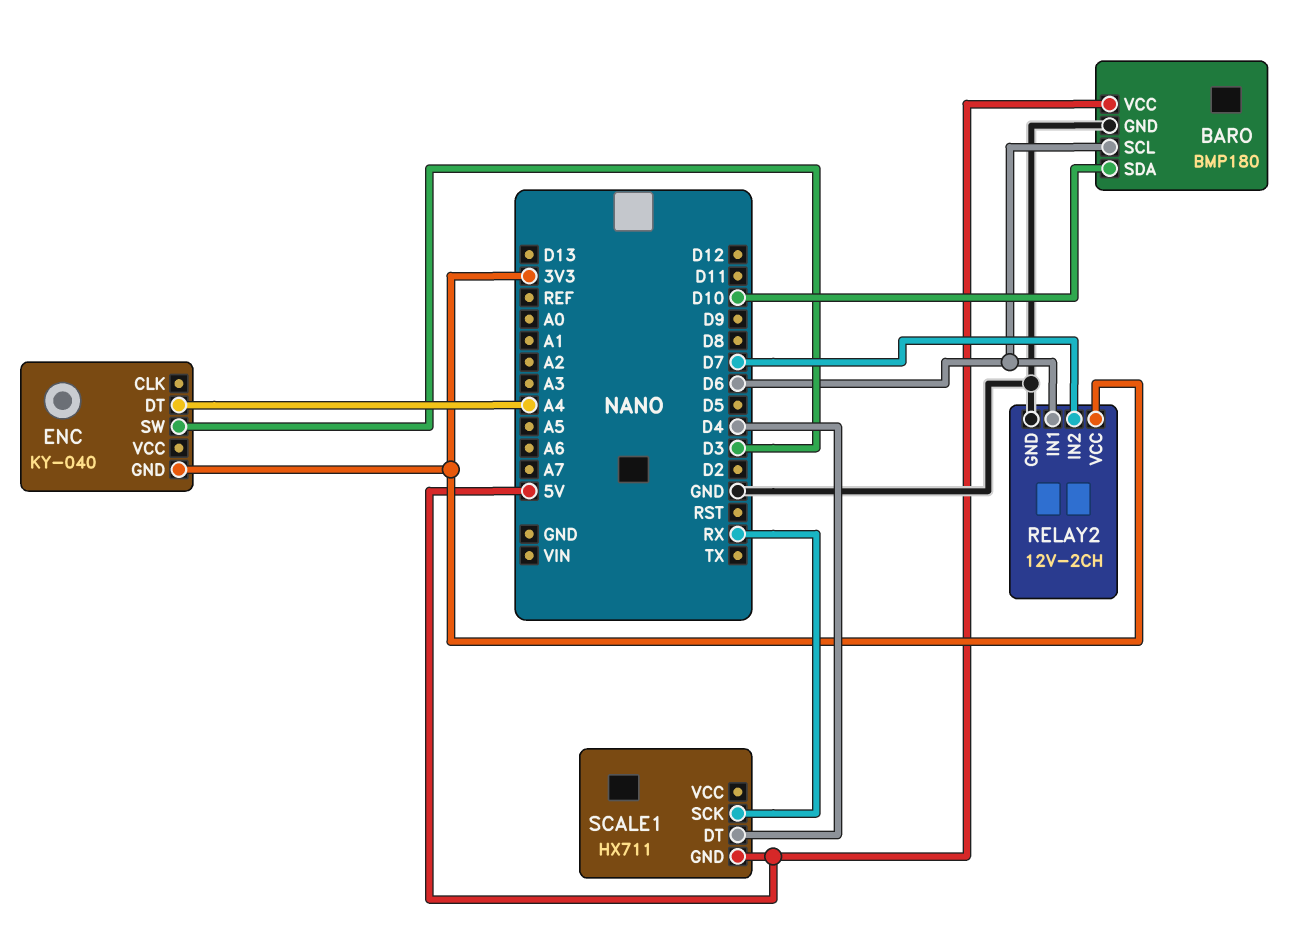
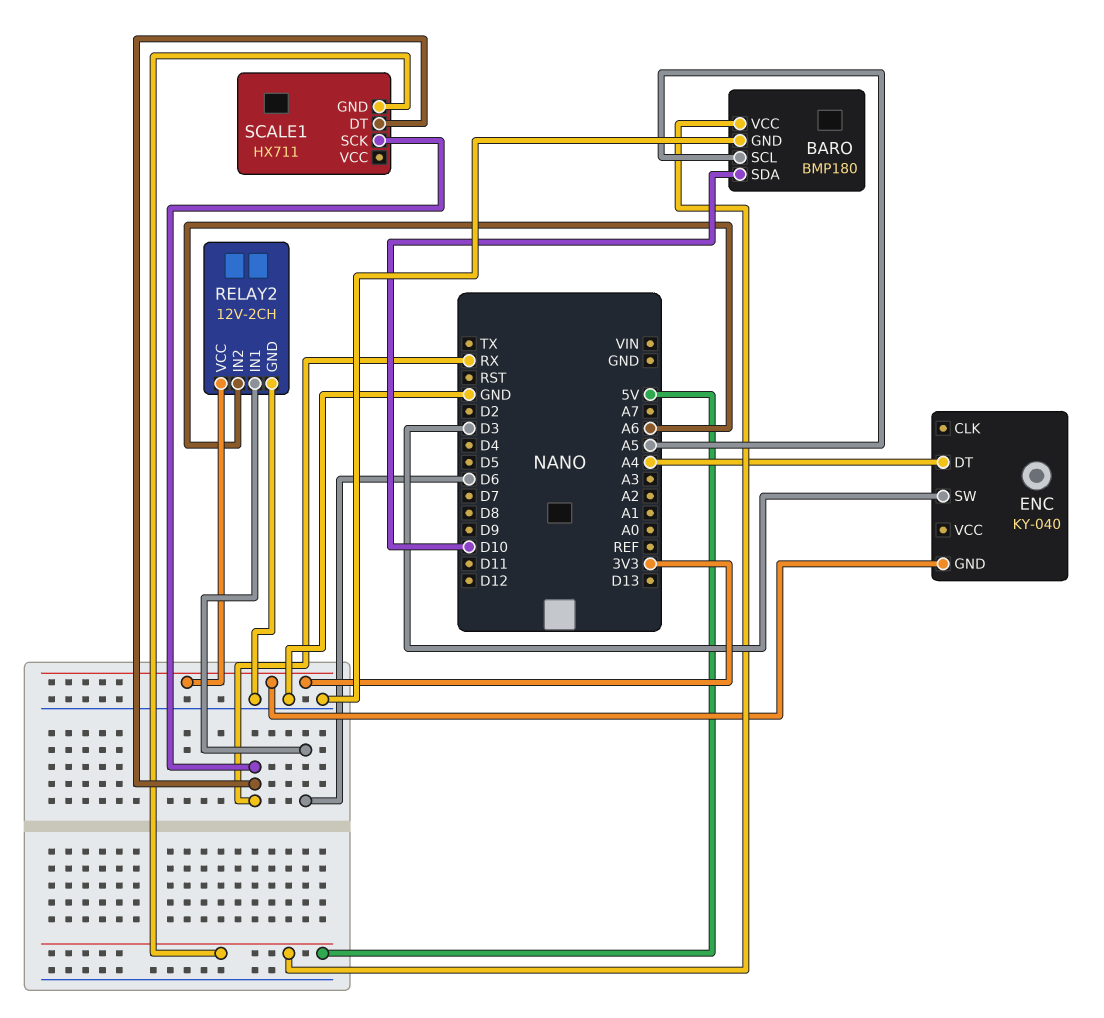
BARO pin SCL: D6 -> A5
RELAY2 pin IN2: D7 -> A6
SCALE1 pin DT: D4 -> RX

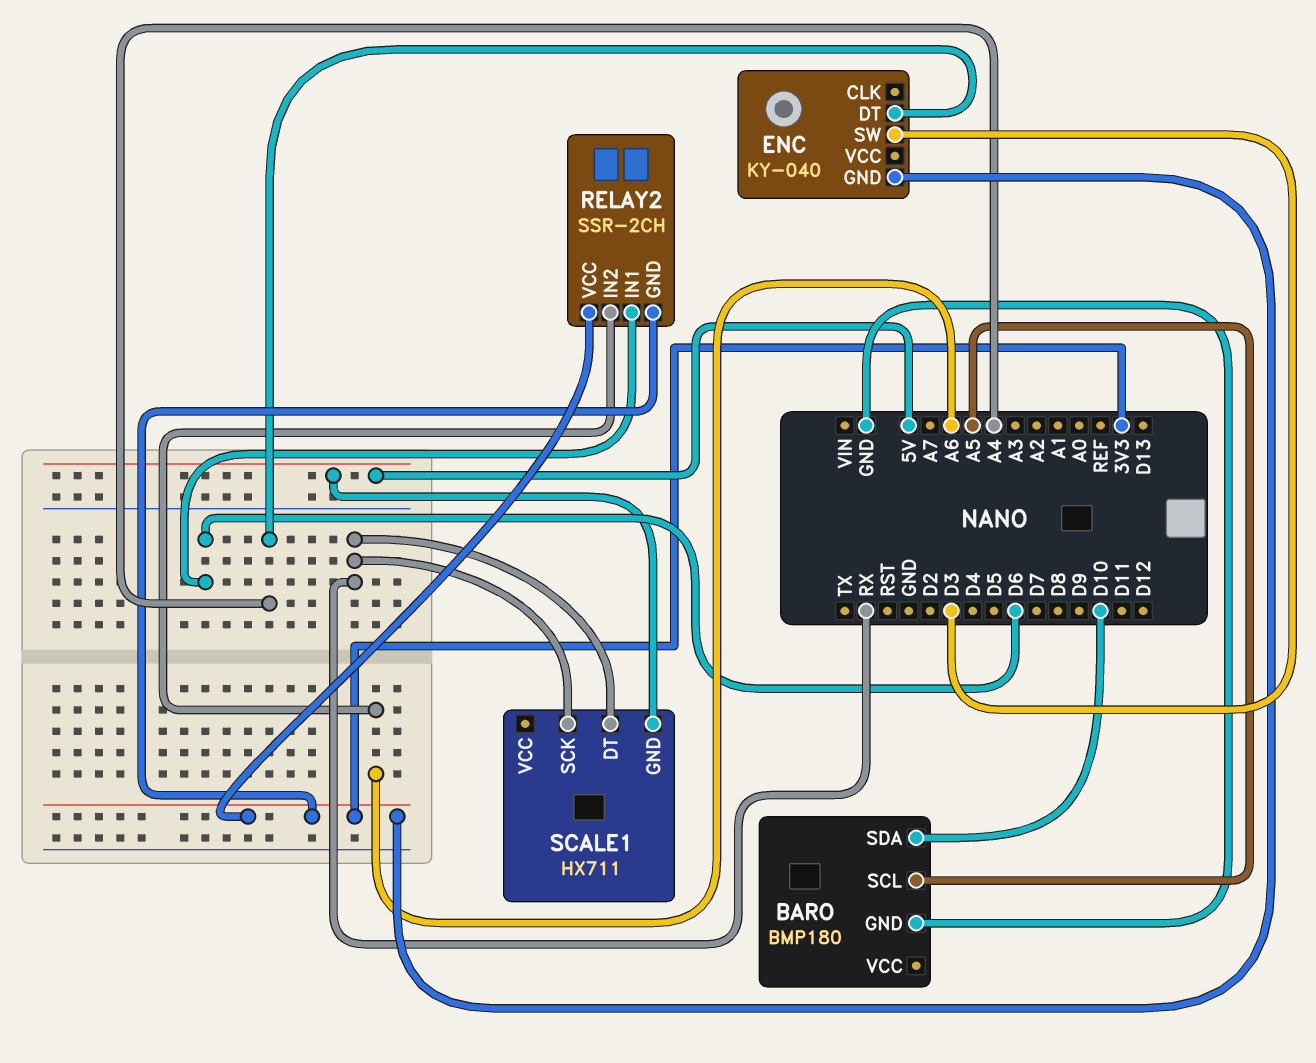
BARO pin VCC: 5V -> none
RELAY2: 12V-2CH -> SSR-2CH
RELAY2 pin GND: GND -> 3V3

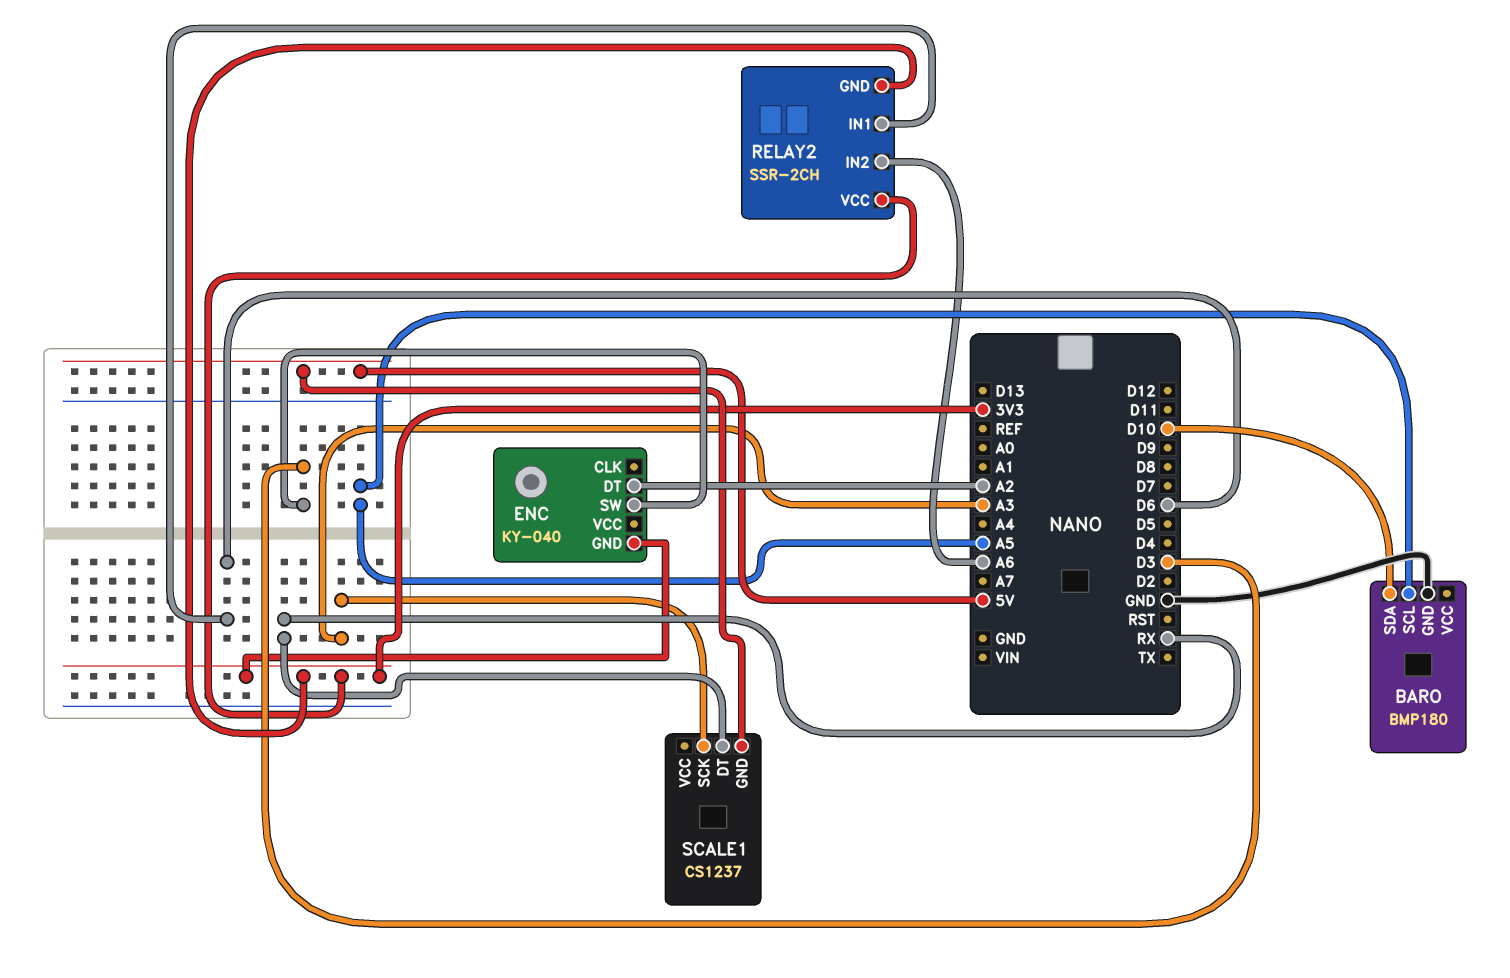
ENC pin DT: A4 -> A2
SCALE1: HX711 -> CS1237
SCALE1 pin SCK: RX -> A3

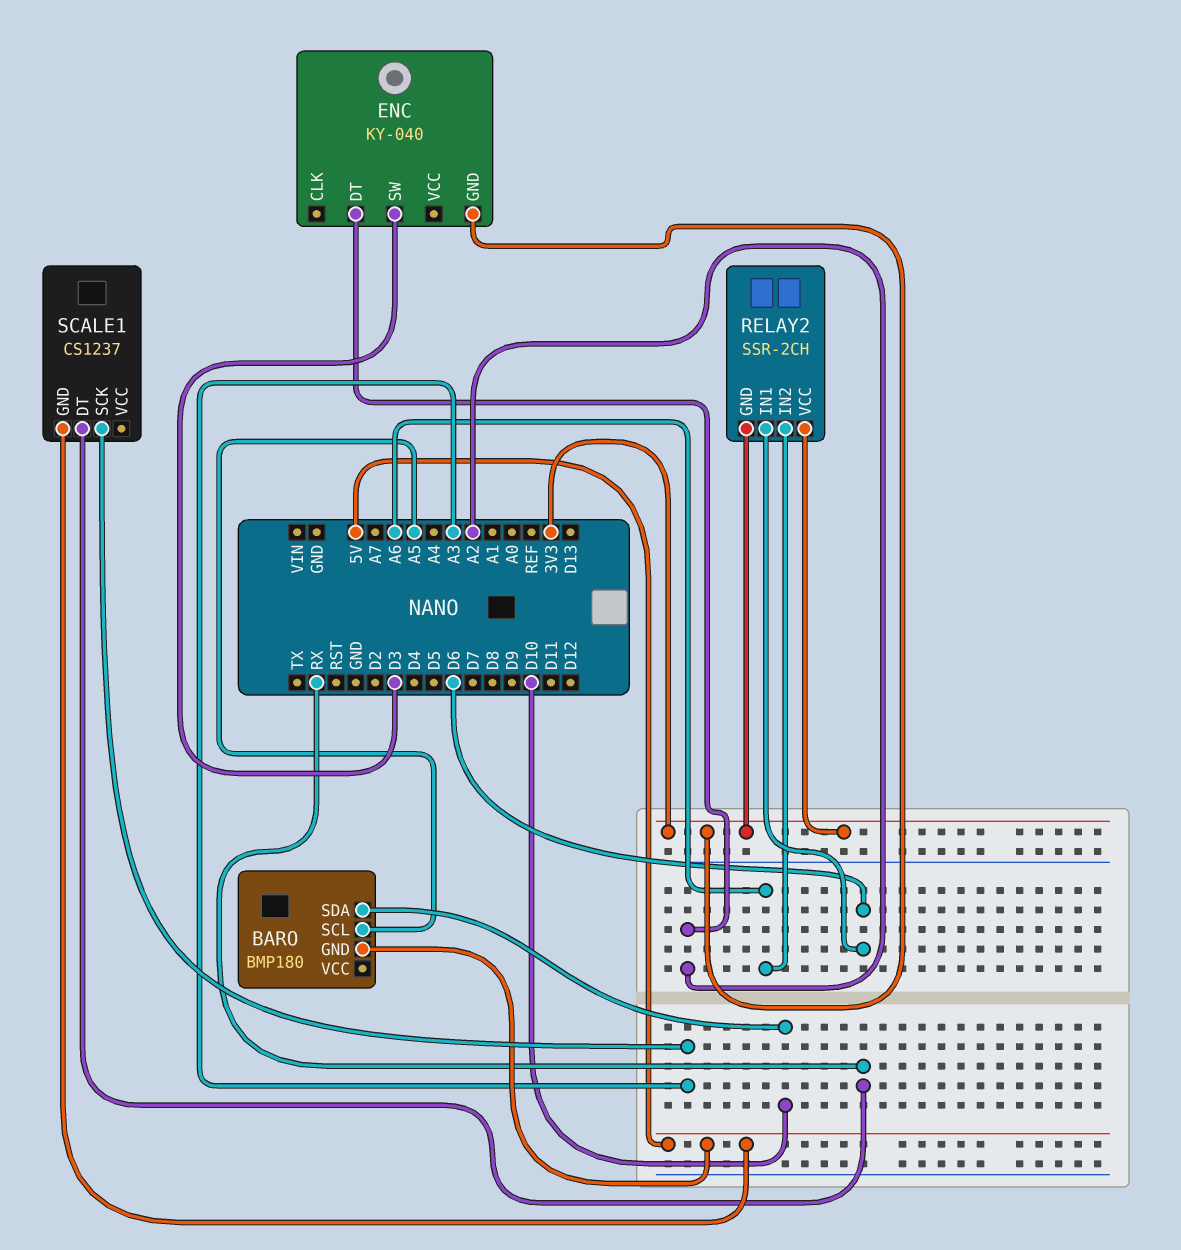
BARO pin GND: GND -> 5V

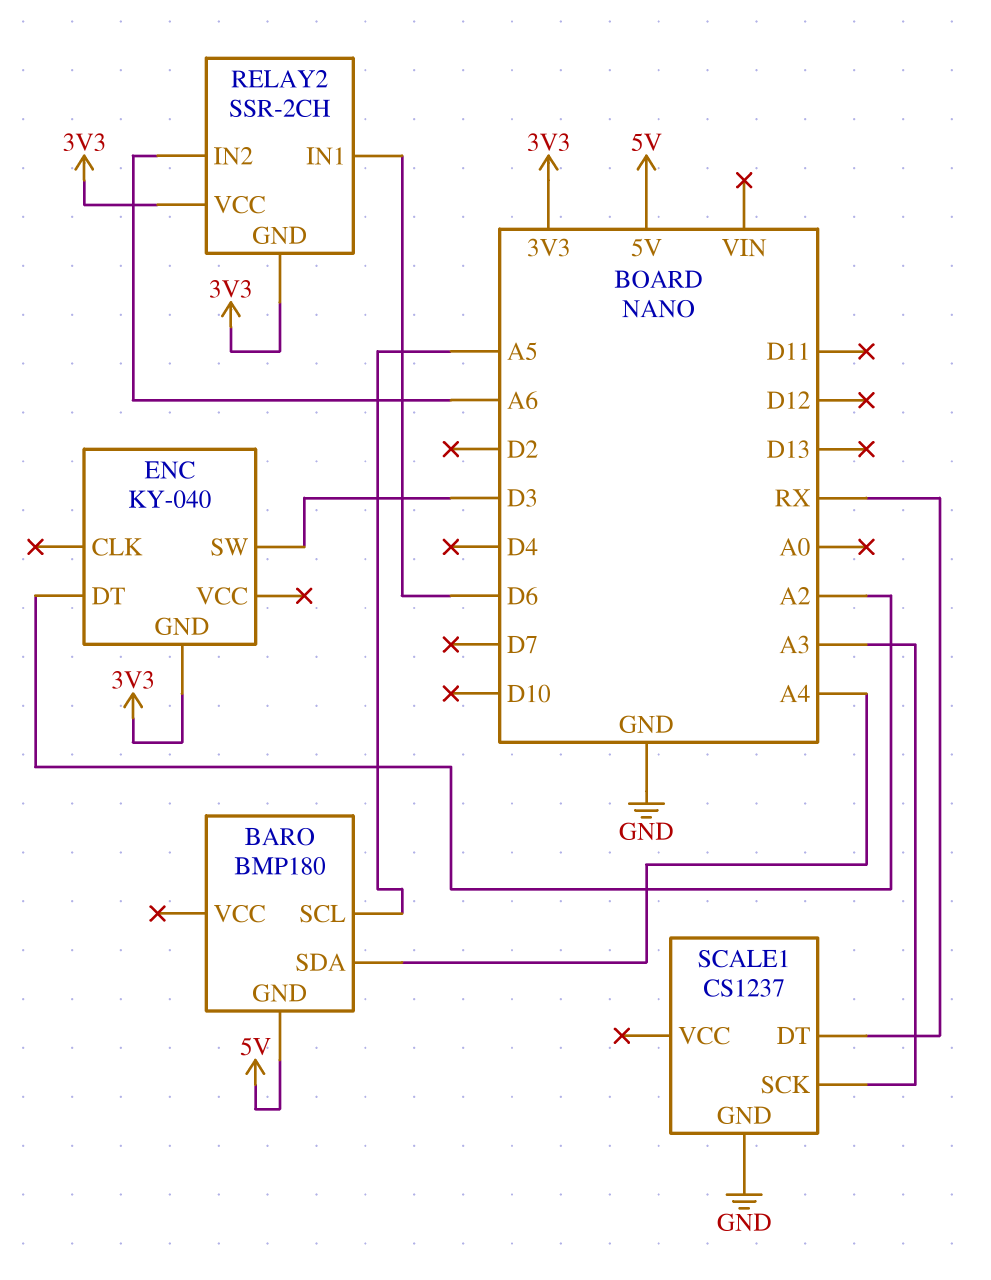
BARO pin SDA: D10 -> A4
SCALE1 pin GND: 5V -> GND

